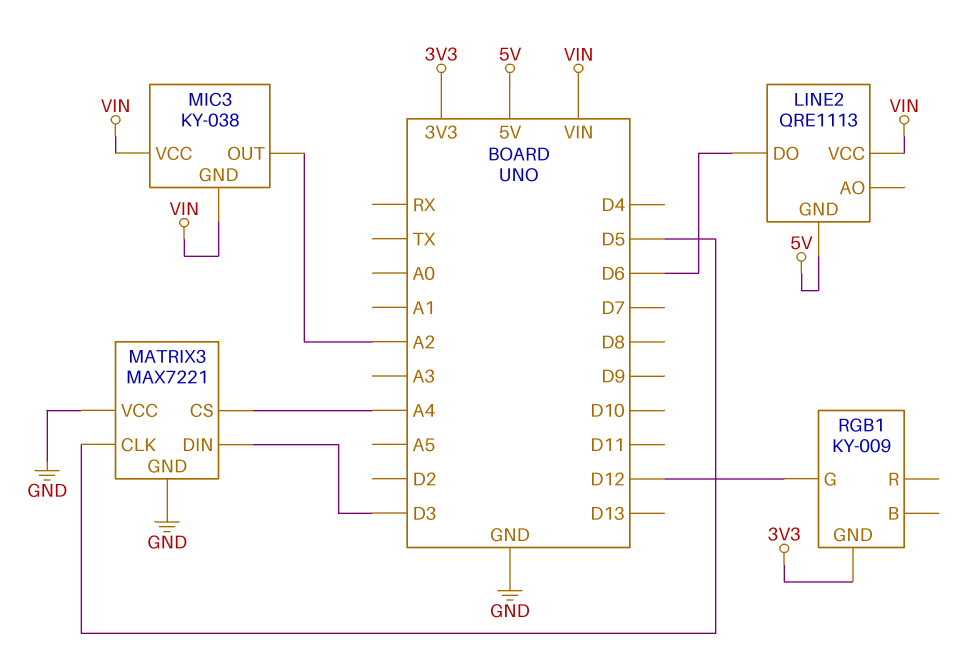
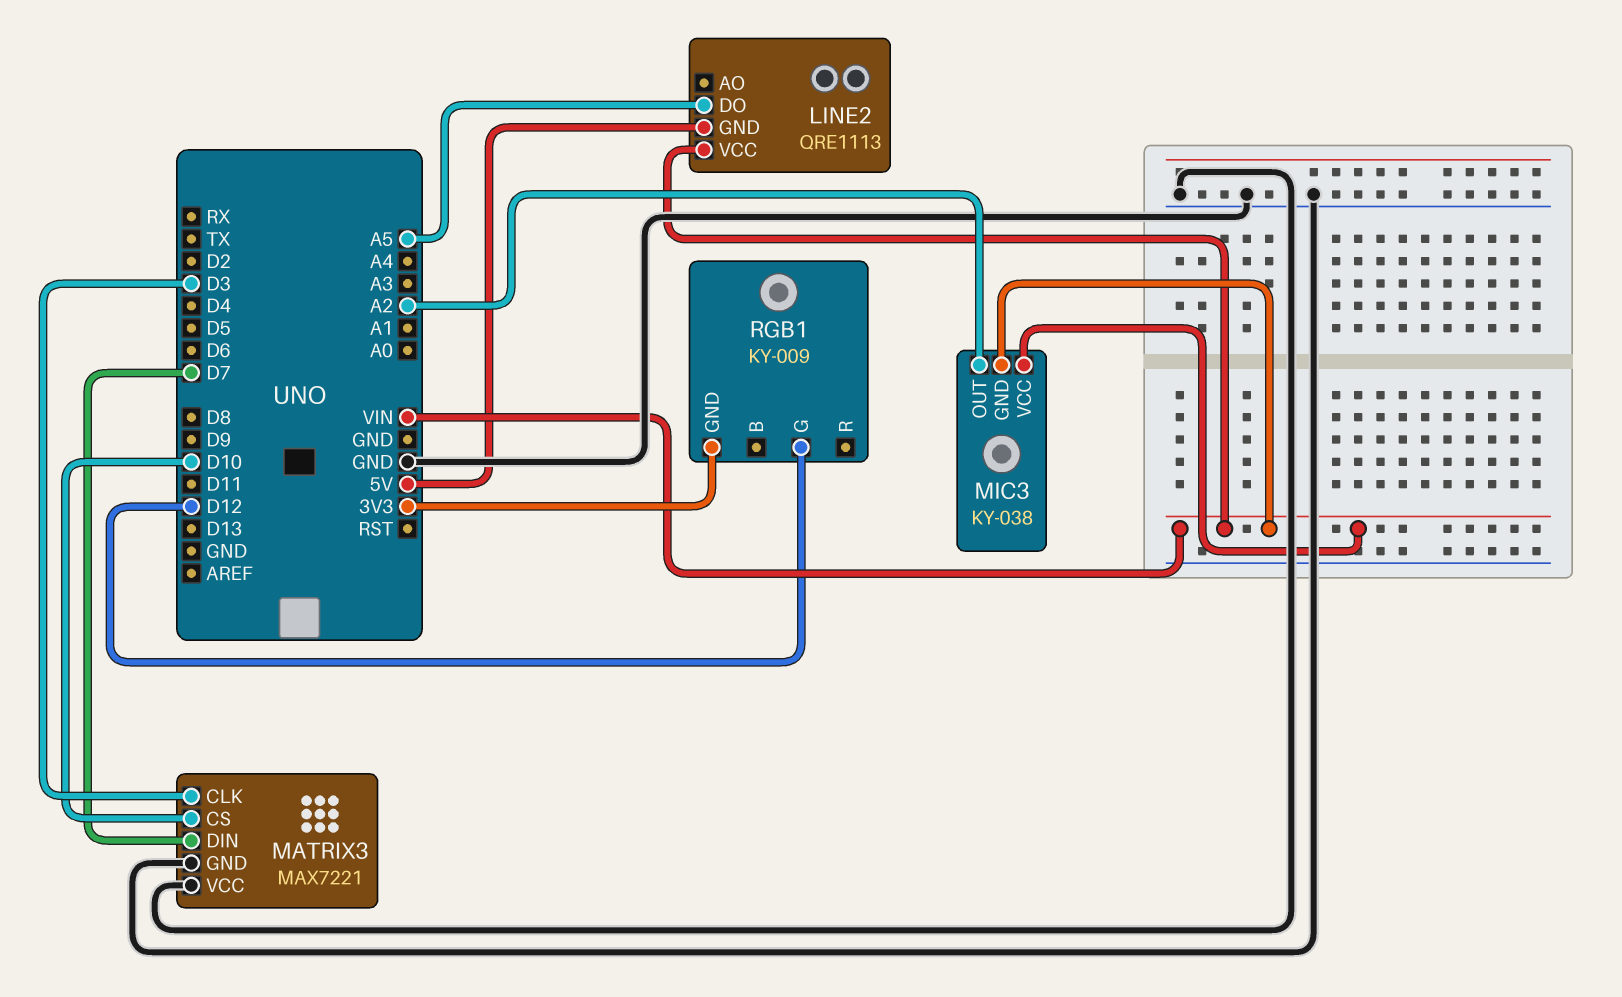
LINE2 pin DO: D6 -> A5
MATRIX3 pin CLK: D5 -> D3
MATRIX3 pin CS: A4 -> D10
MATRIX3 pin DIN: D3 -> D7

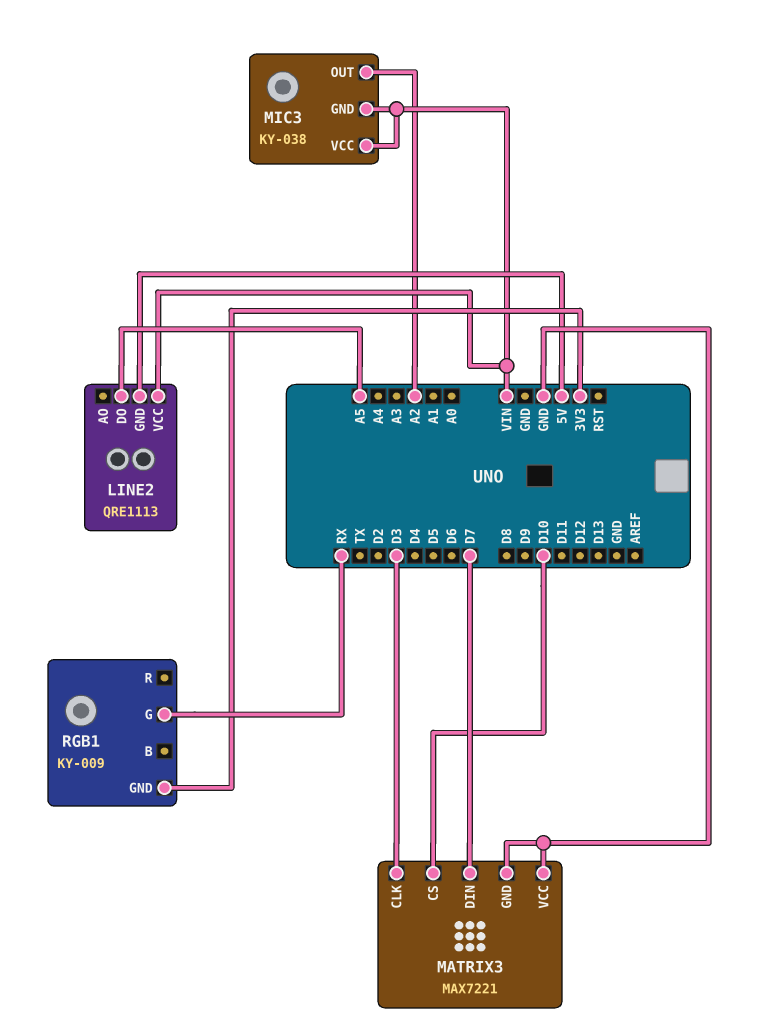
RGB1 pin G: D12 -> RX

